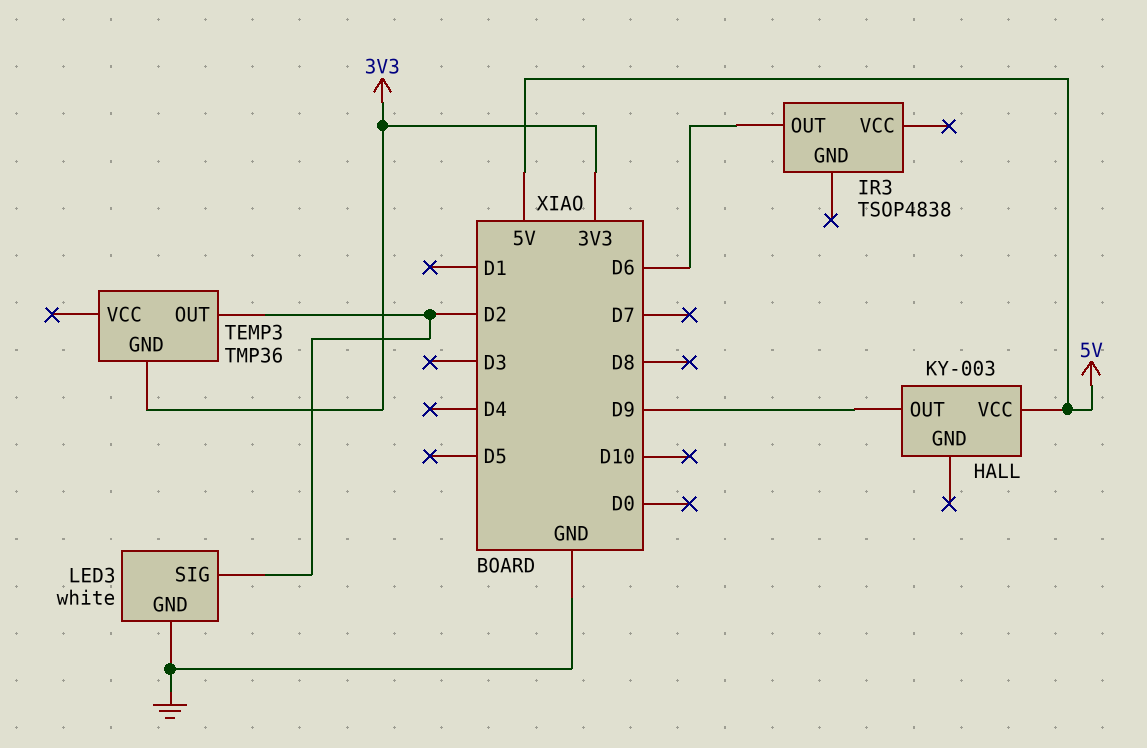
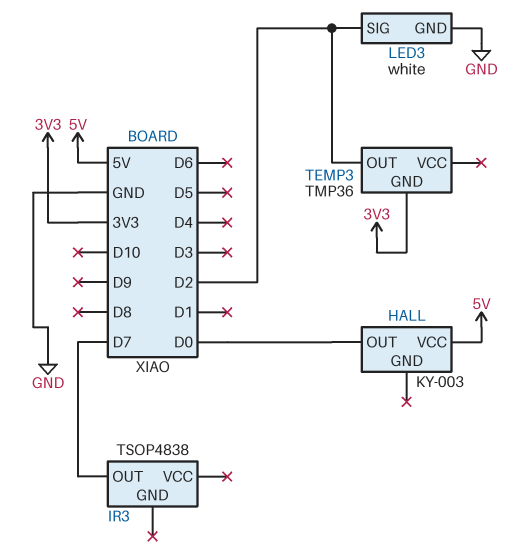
HALL pin OUT: D9 -> D0
IR3 pin OUT: D6 -> D7

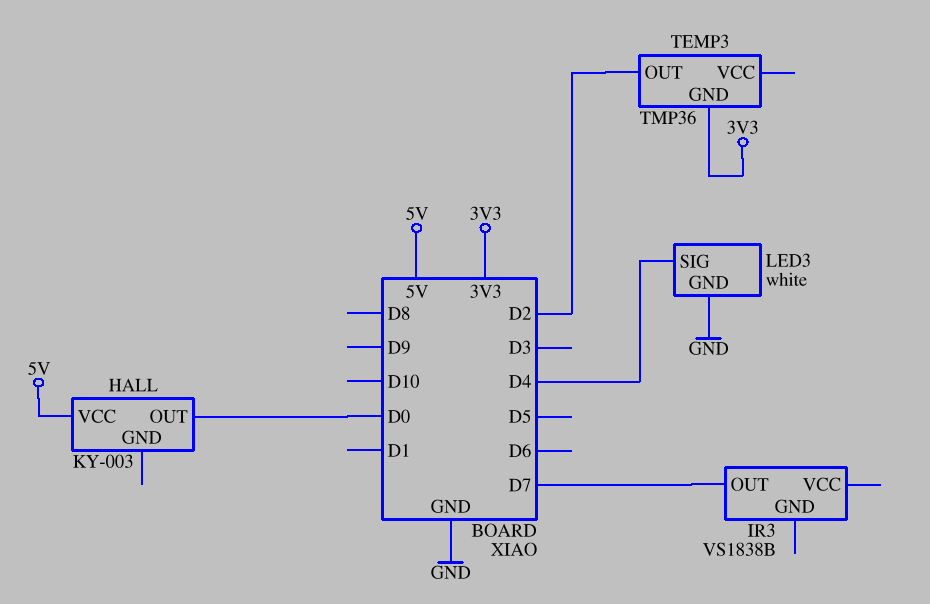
IR3: TSOP4838 -> VS1838B
LED3 pin SIG: D2 -> D4

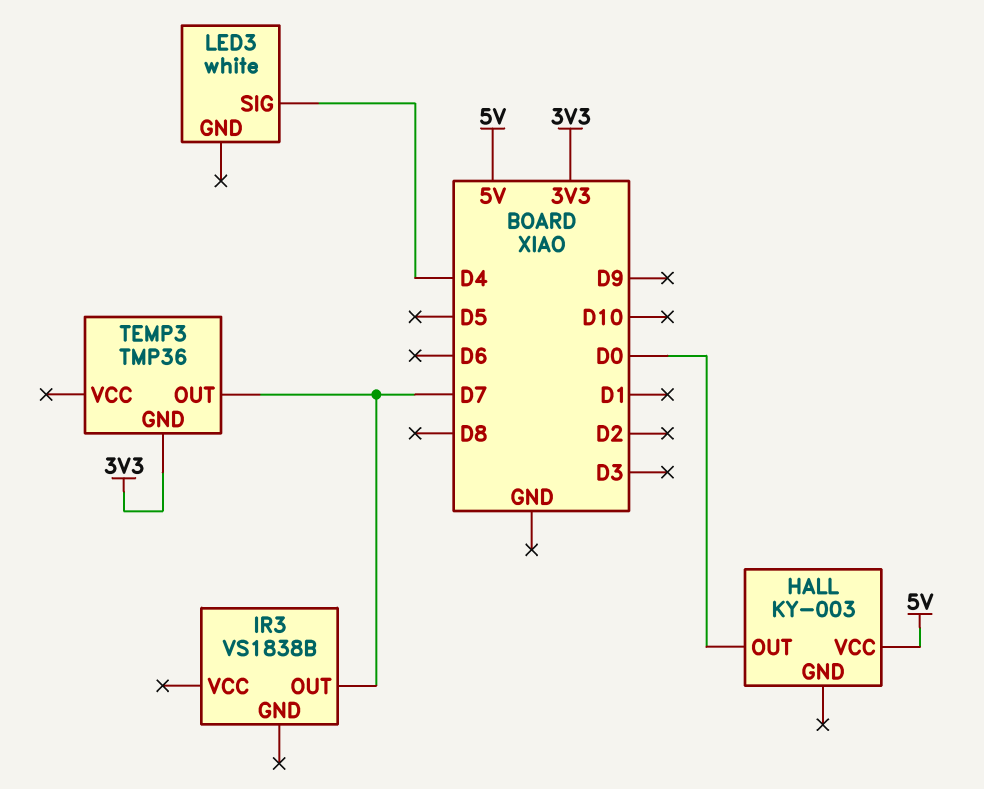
LED3 pin GND: GND -> none
TEMP3 pin OUT: D2 -> D7

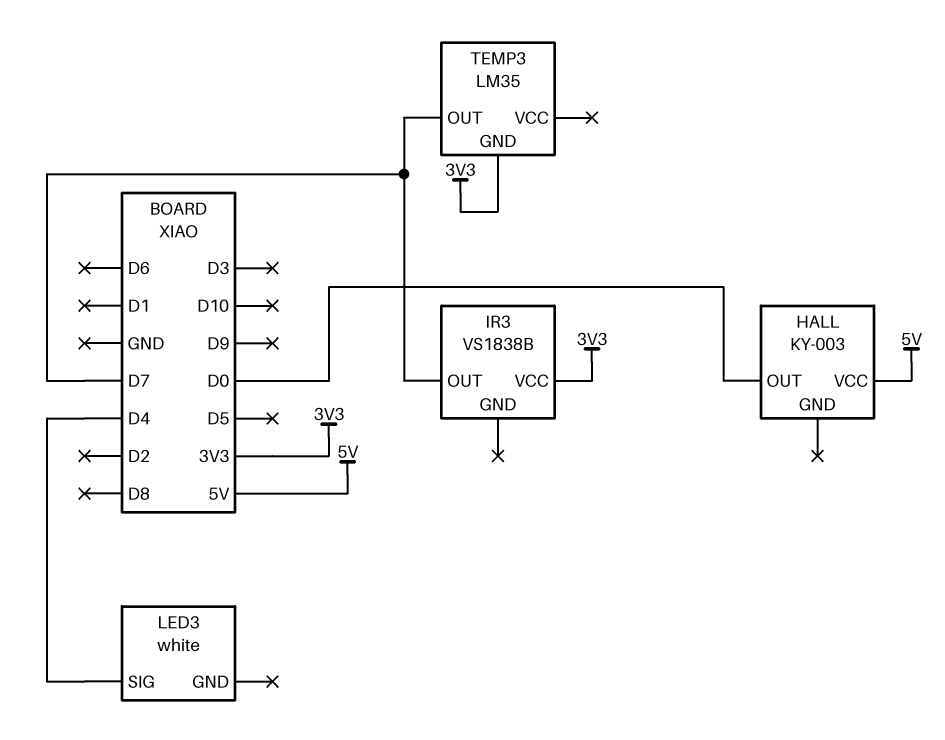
IR3 pin VCC: none -> 3V3
TEMP3: TMP36 -> LM35

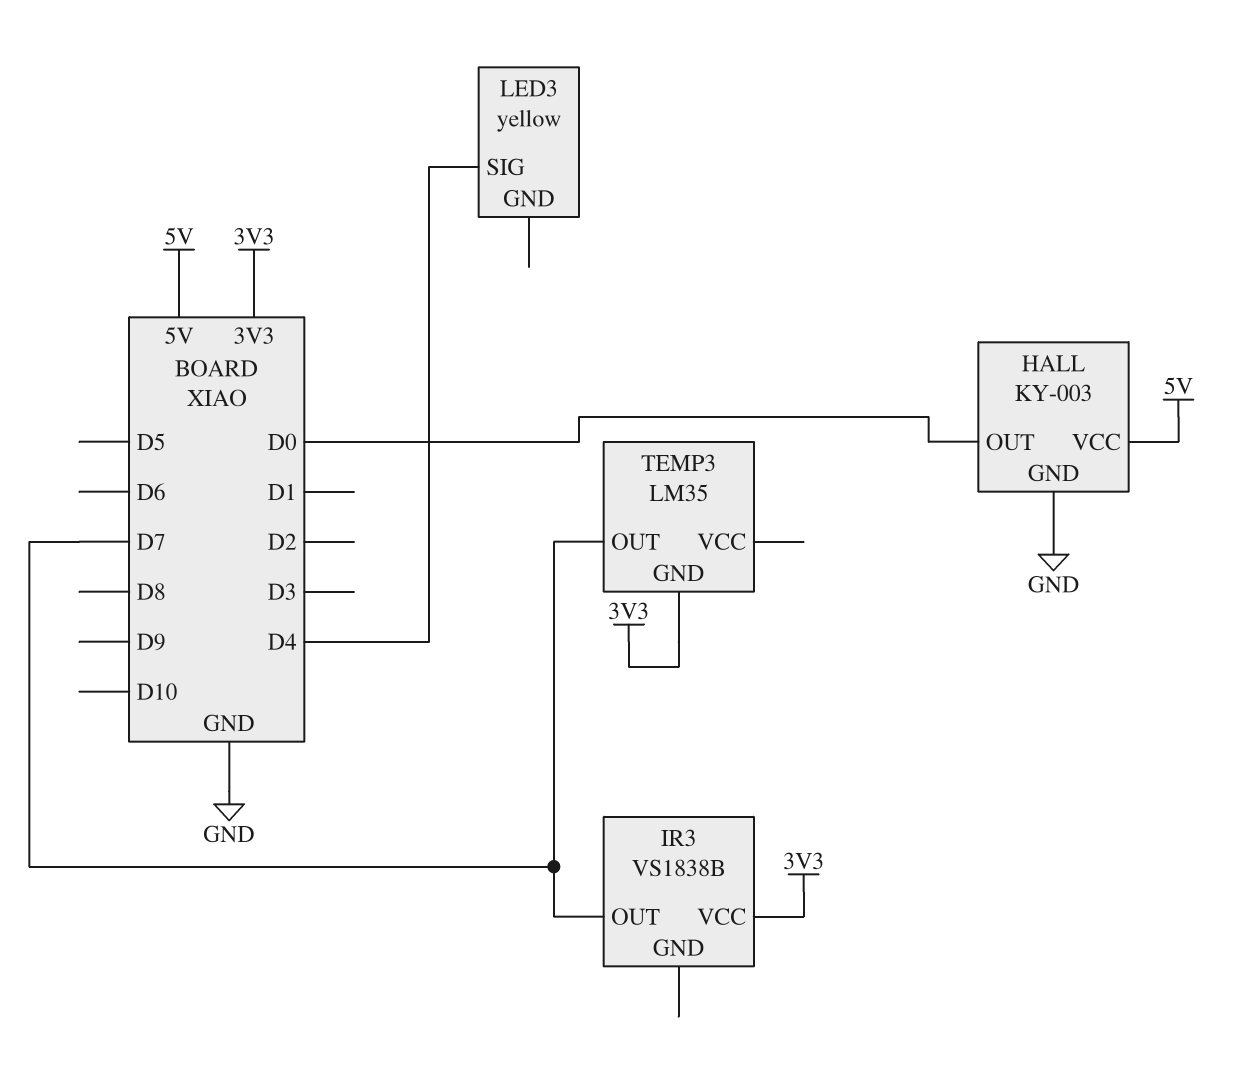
HALL pin GND: none -> GND
LED3: white -> yellow

